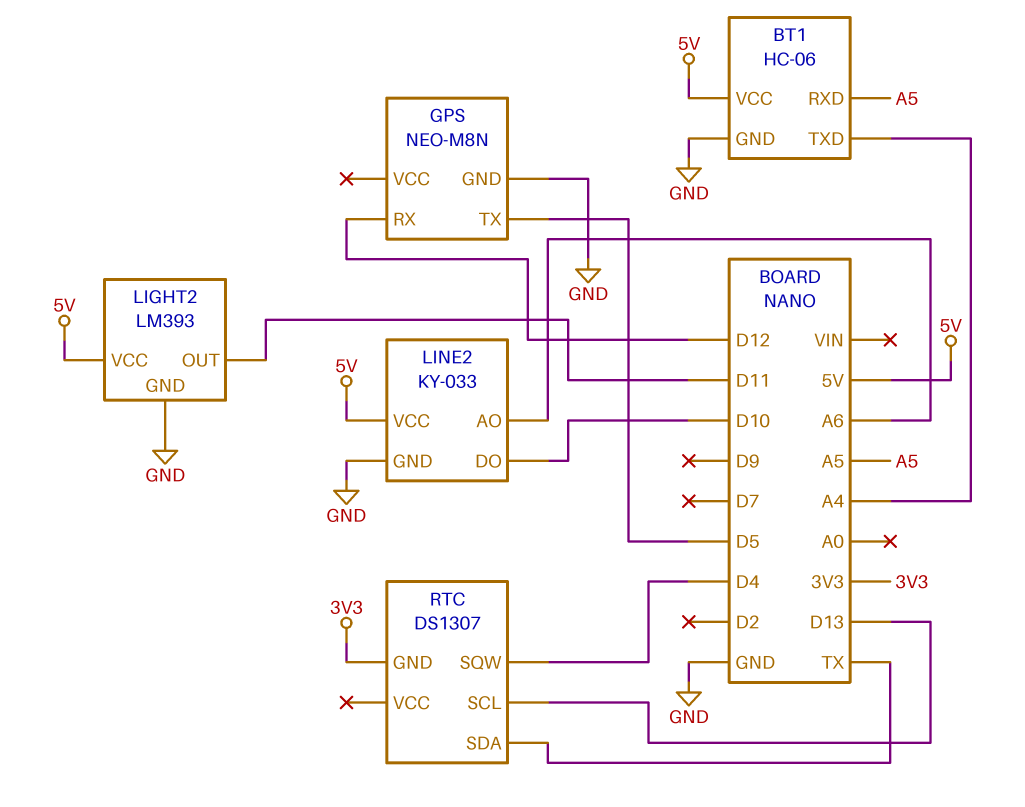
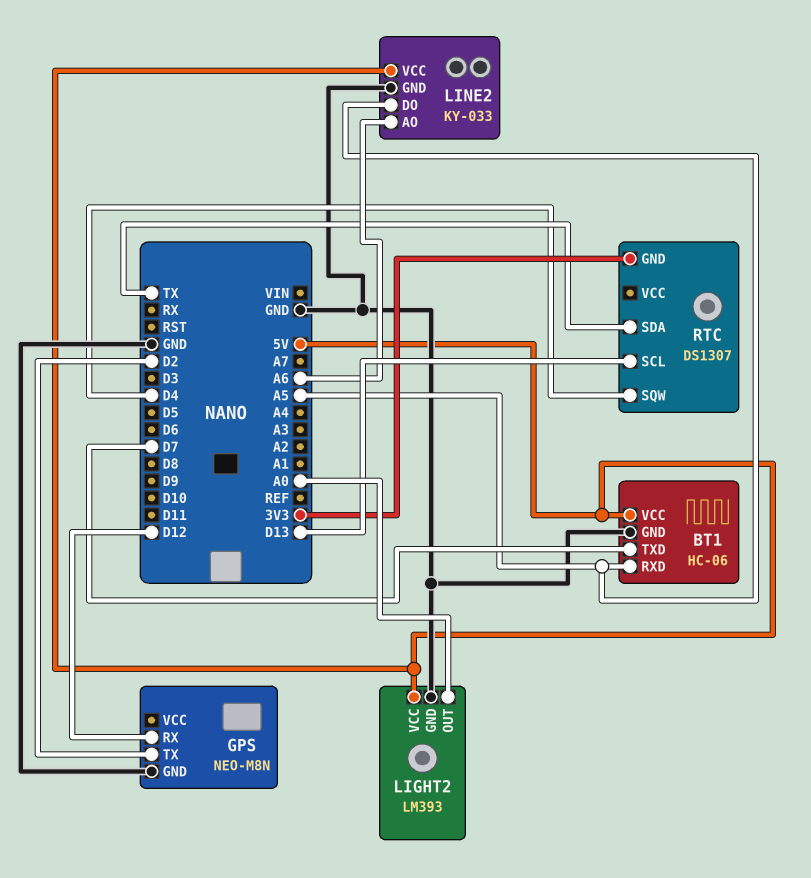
BT1 pin TXD: A4 -> D7
GPS pin TX: D5 -> D2
LIGHT2 pin OUT: D11 -> A0
LINE2 pin DO: D10 -> A5

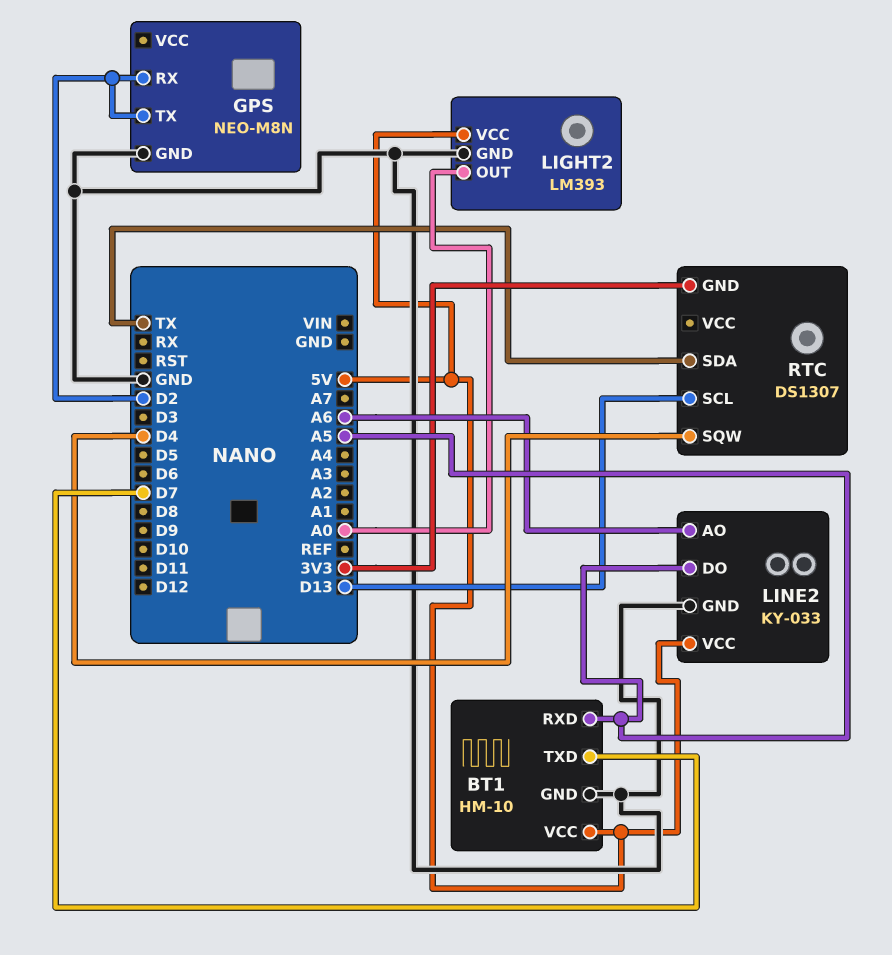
BT1: HC-06 -> HM-10
GPS pin RX: D12 -> D2

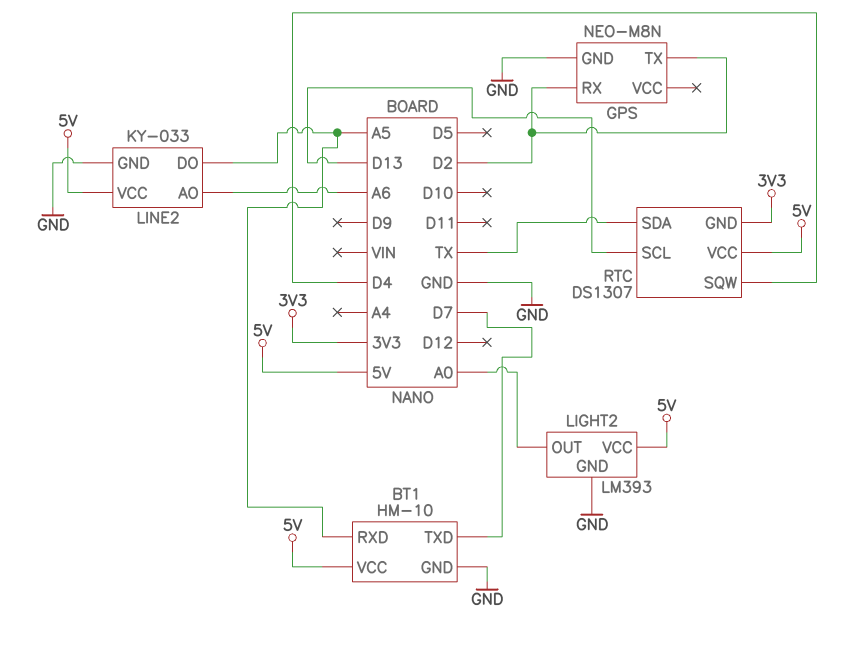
RTC pin VCC: none -> 5V

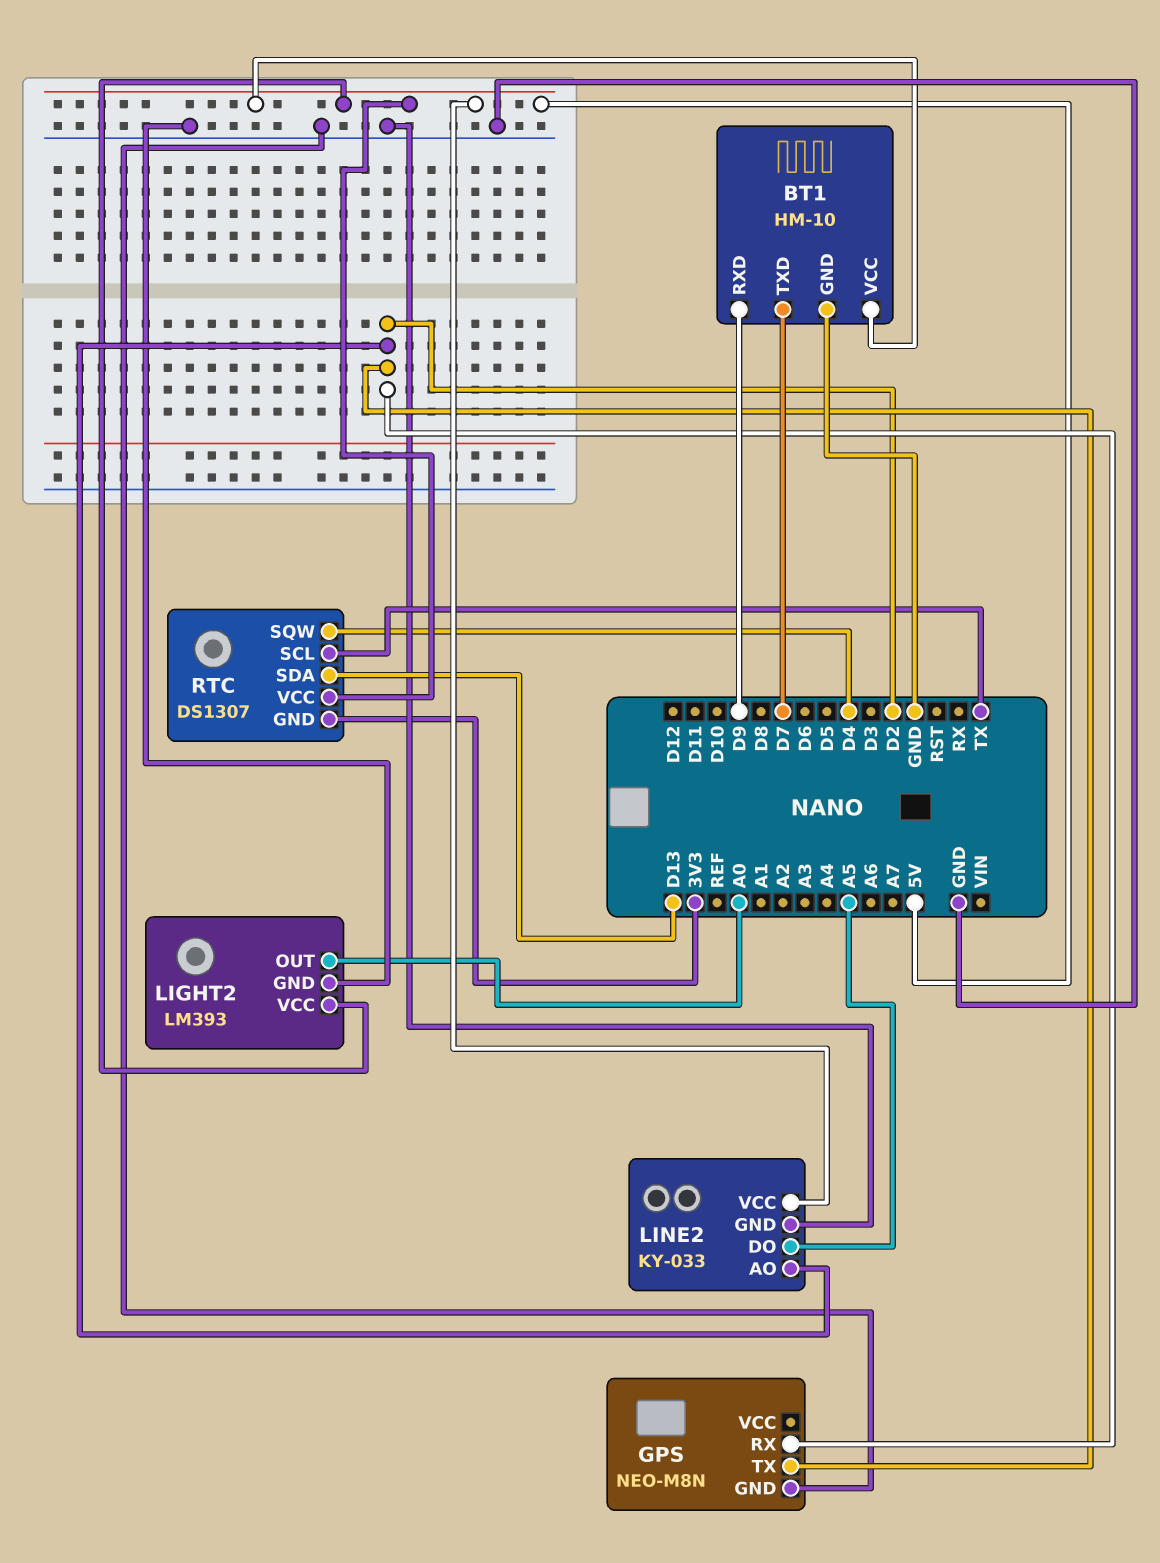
BT1 pin RXD: A5 -> D9
LINE2 pin AO: A6 -> D2
RTC pin SCL: D13 -> TX
RTC pin SDA: TX -> D13

